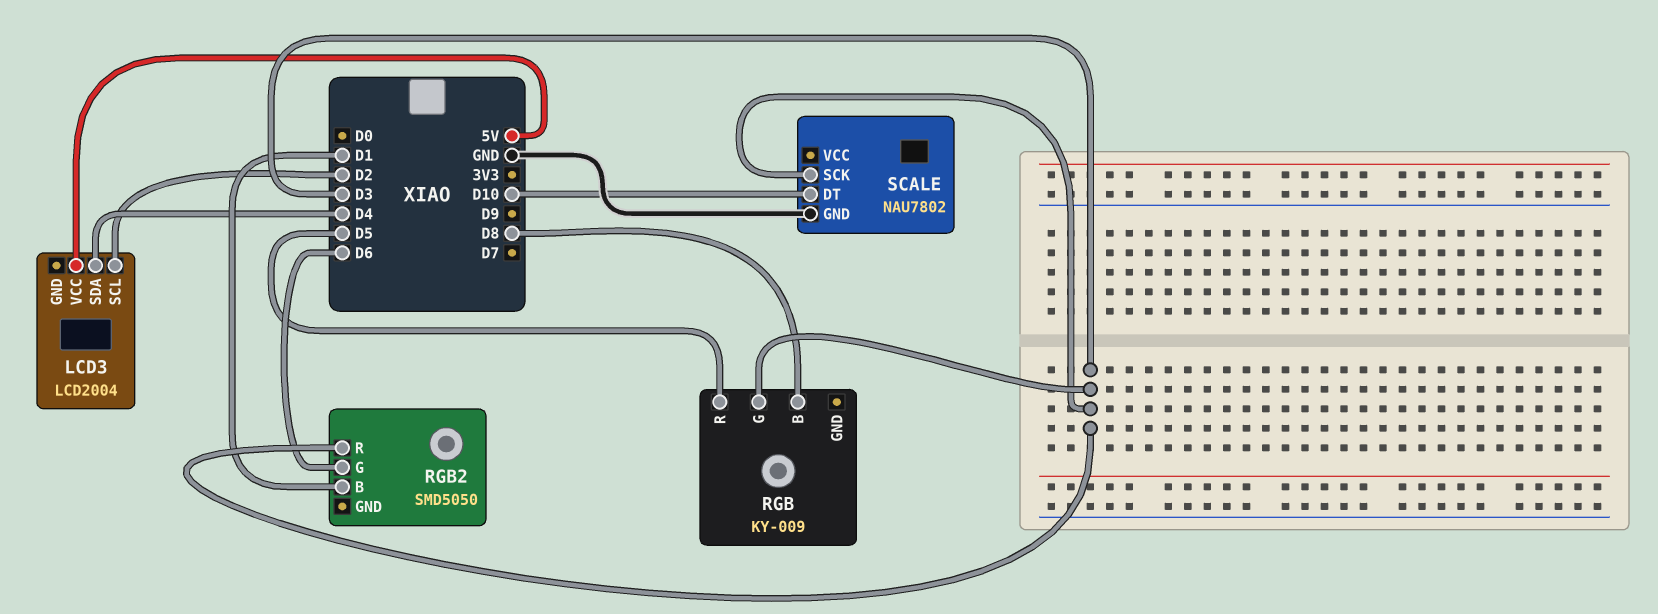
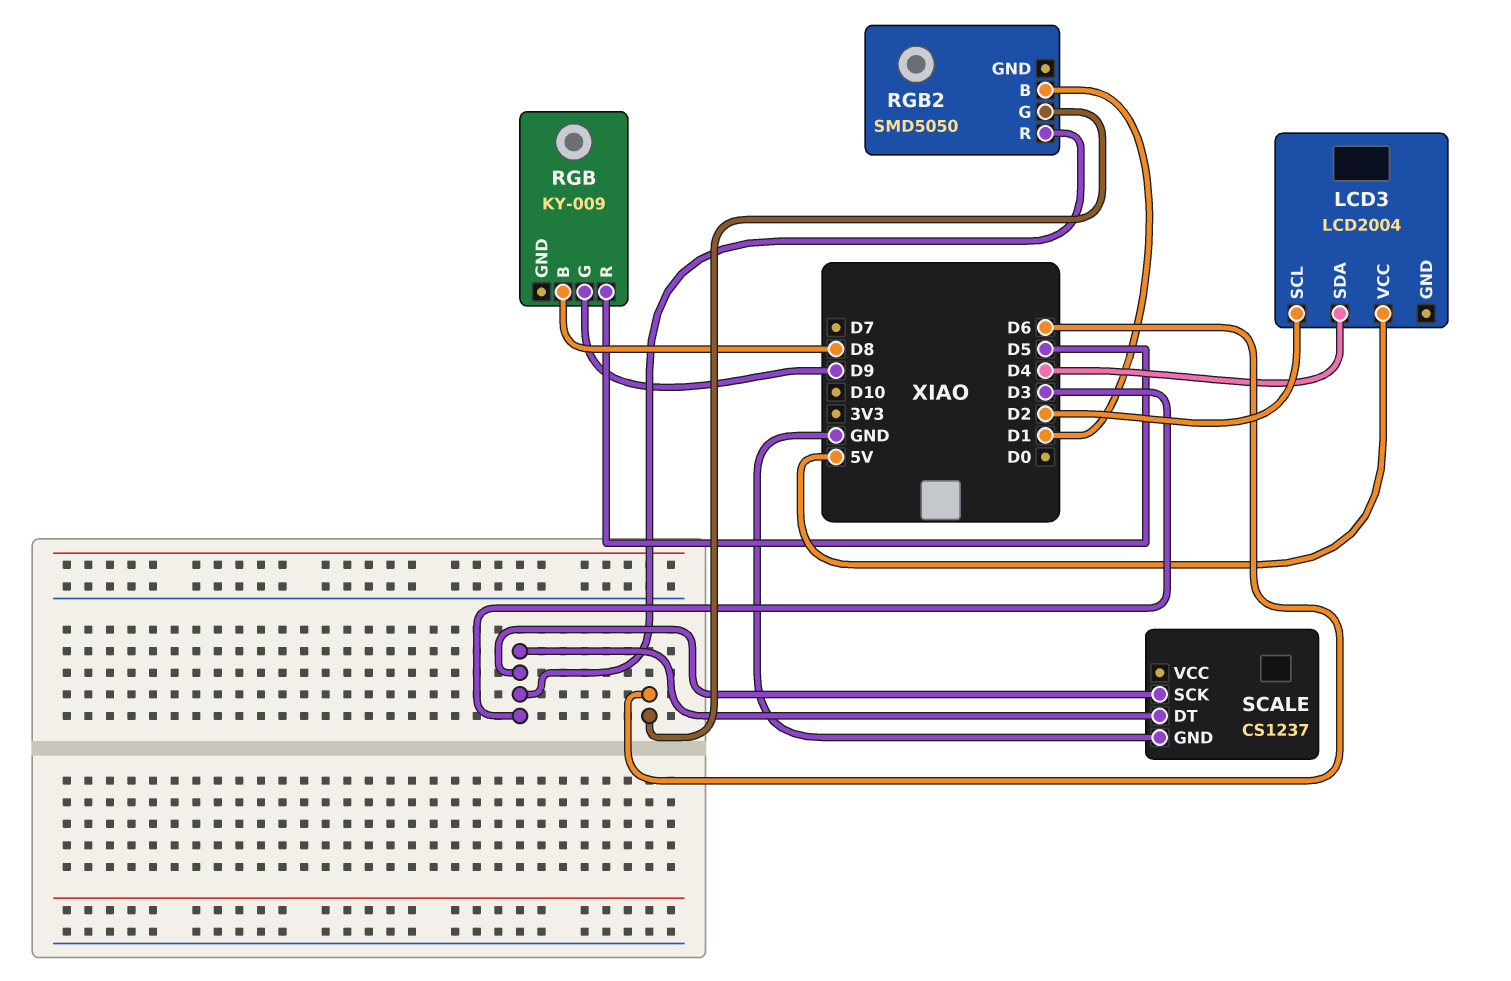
RGB pin G: D3 -> D9
SCALE: NAU7802 -> CS1237
SCALE pin DT: D10 -> D3

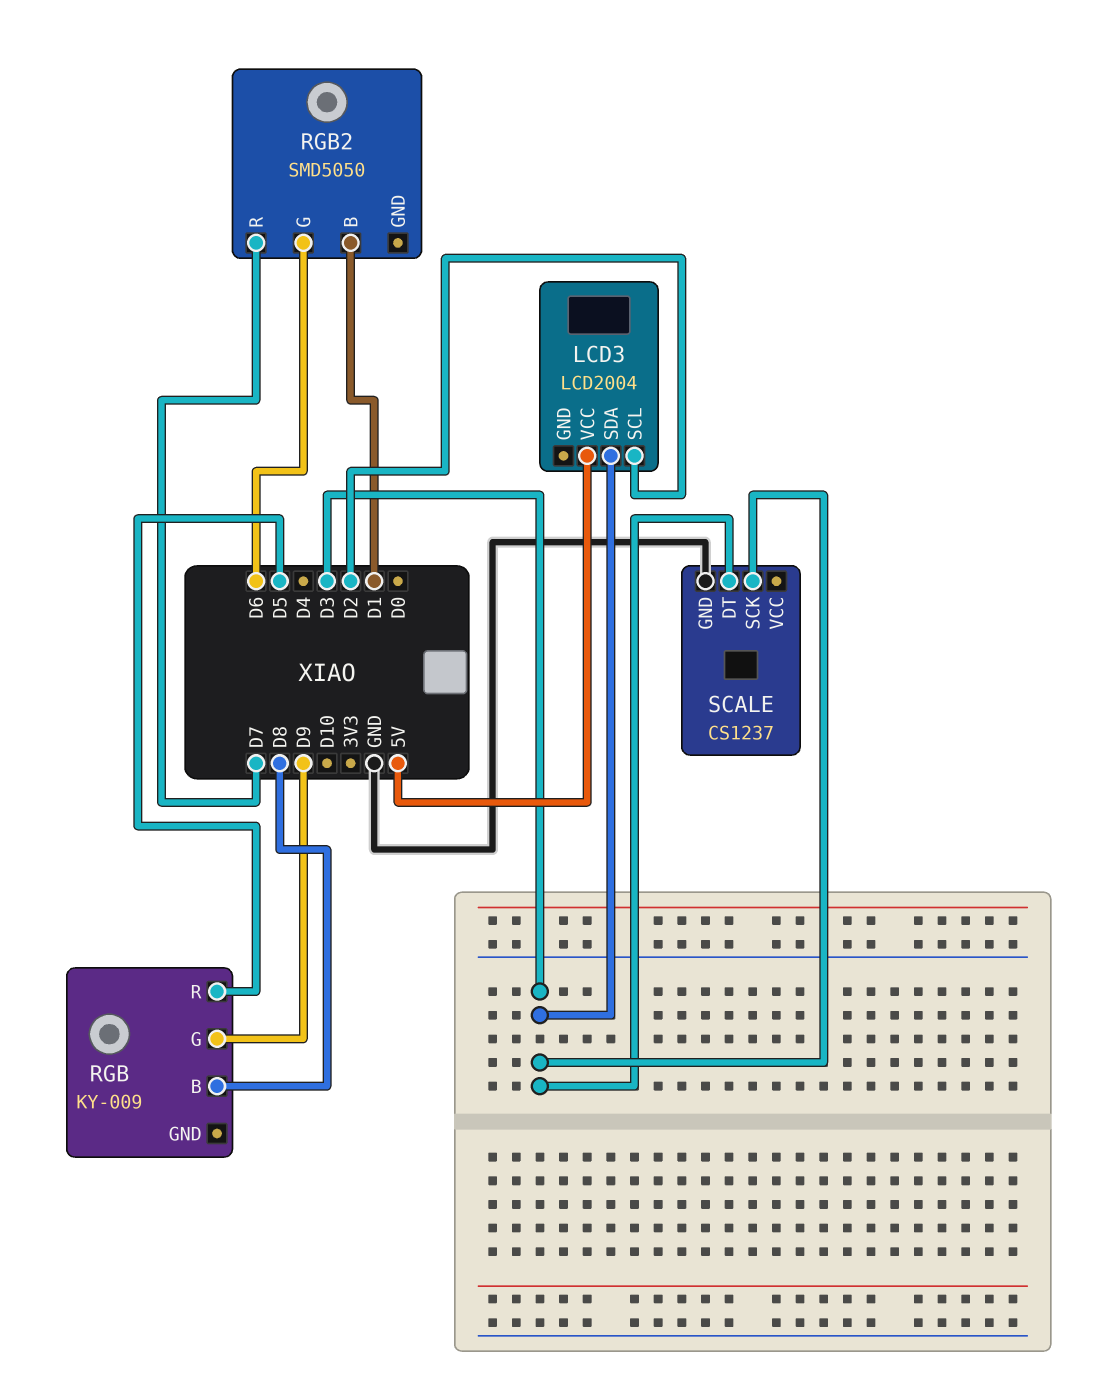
LCD3 pin SDA: D4 -> D3
RGB2 pin R: D3 -> D7

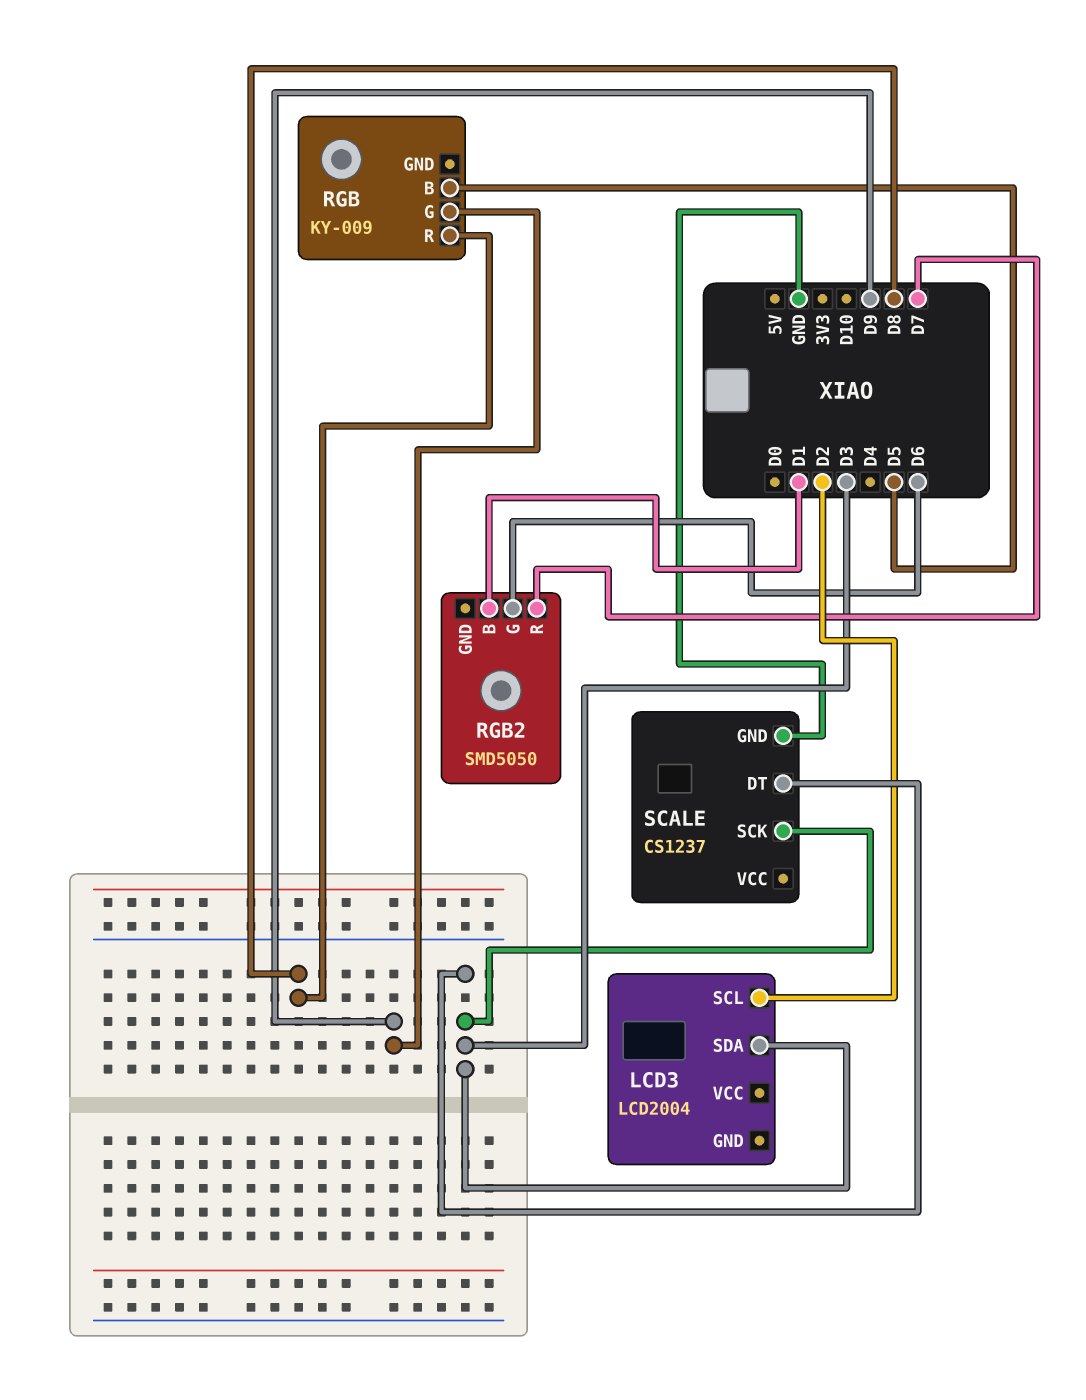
LCD3 pin VCC: 5V -> none
RGB pin B: D8 -> D5
RGB pin R: D5 -> D8

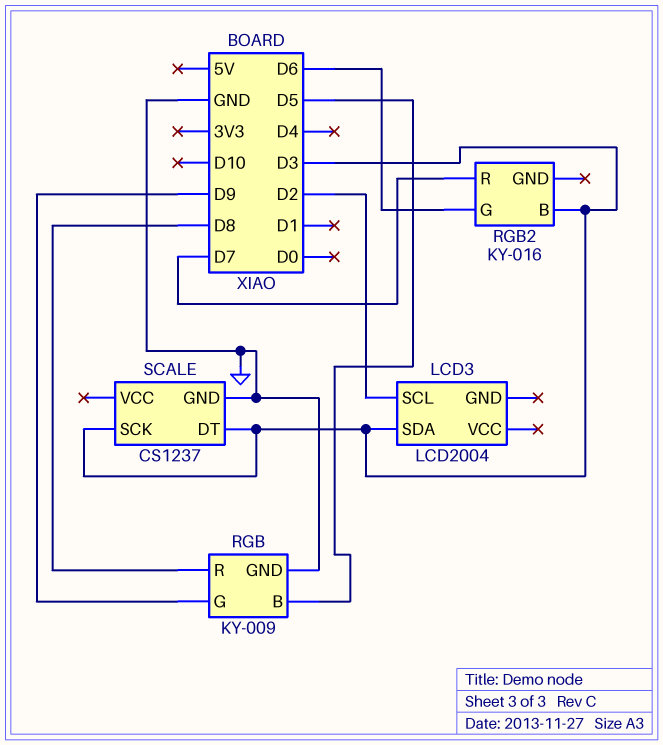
RGB pin GND: none -> GND
RGB2: SMD5050 -> KY-016
RGB2 pin B: D1 -> D3

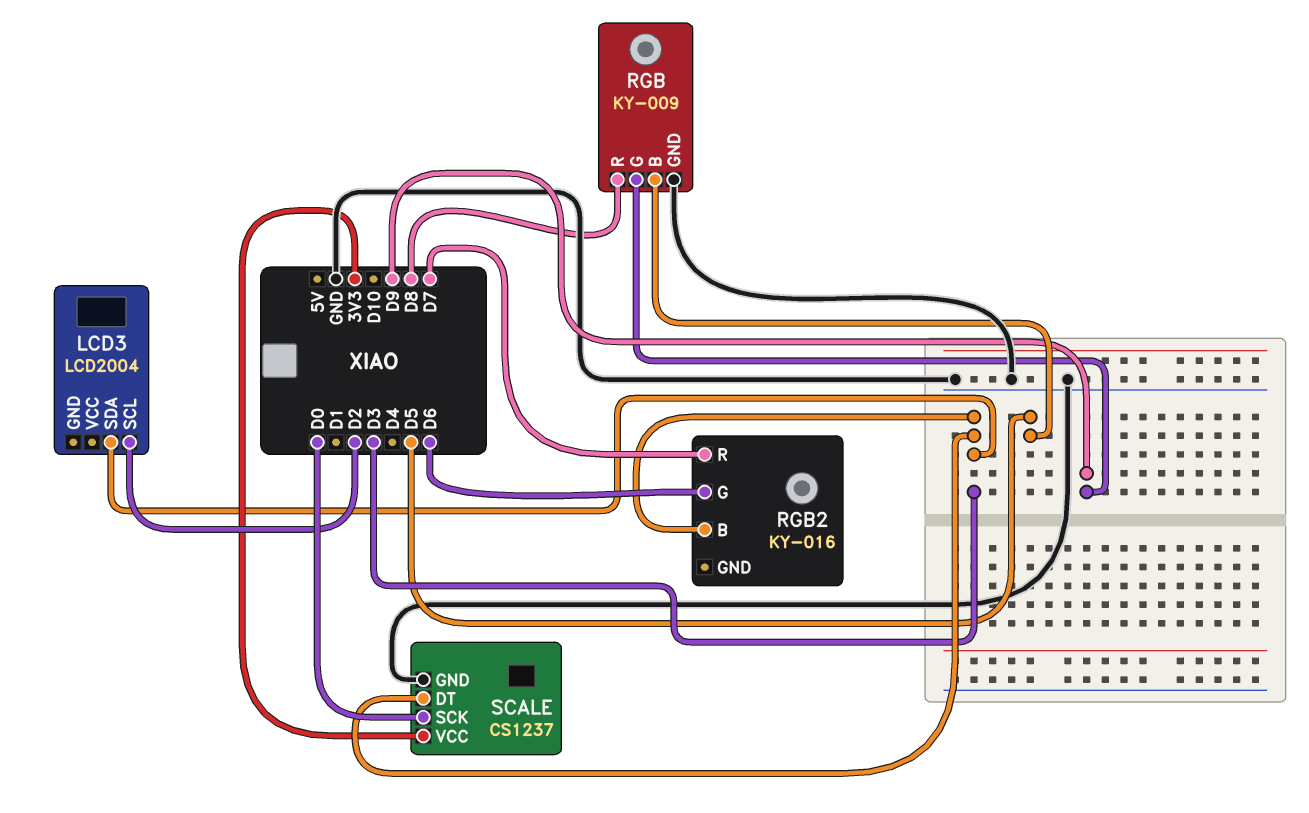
SCALE pin SCK: D3 -> D0
SCALE pin VCC: none -> 3V3

